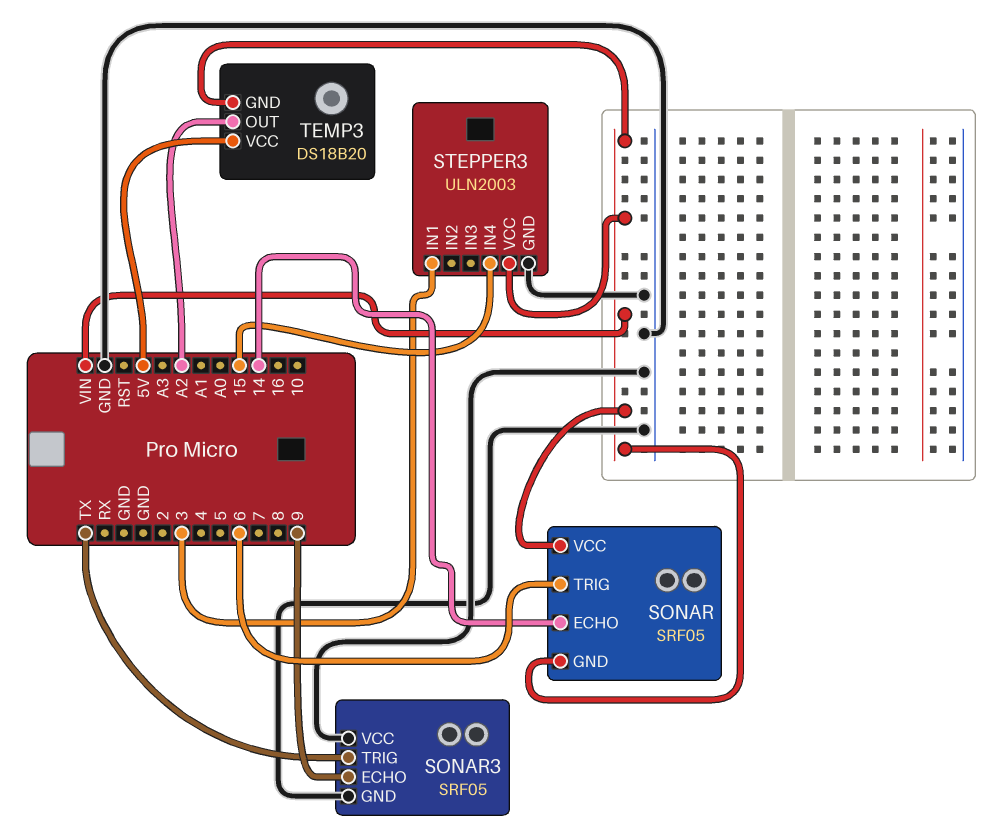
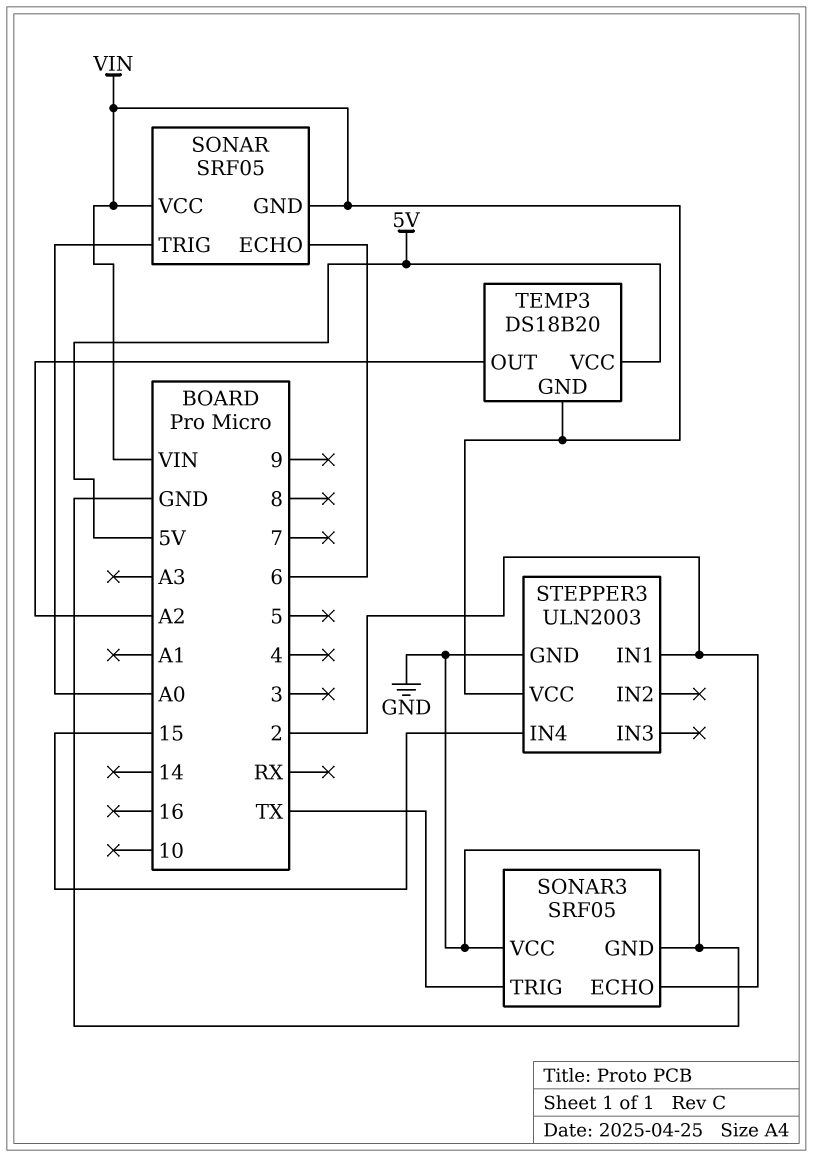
SONAR pin ECHO: 14 -> 6
SONAR pin TRIG: 6 -> A0
SONAR3 pin ECHO: 9 -> 2
STEPPER3 pin IN1: 3 -> 2

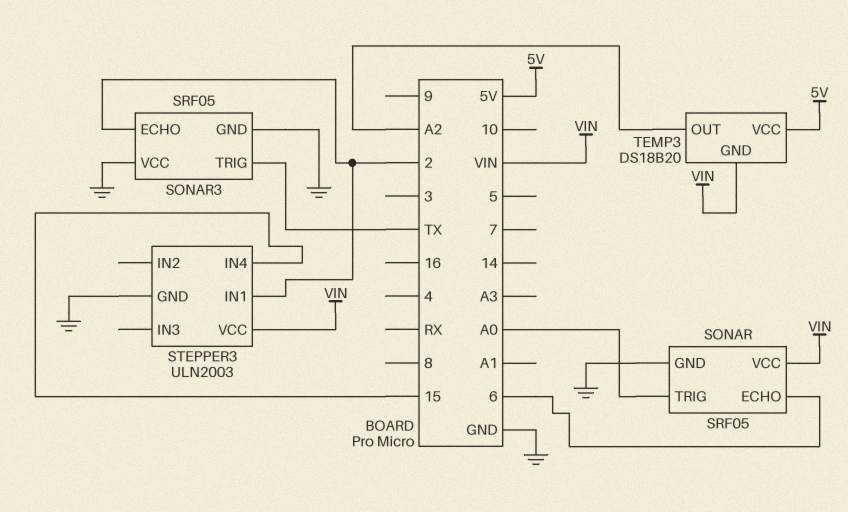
SONAR pin GND: VIN -> GND

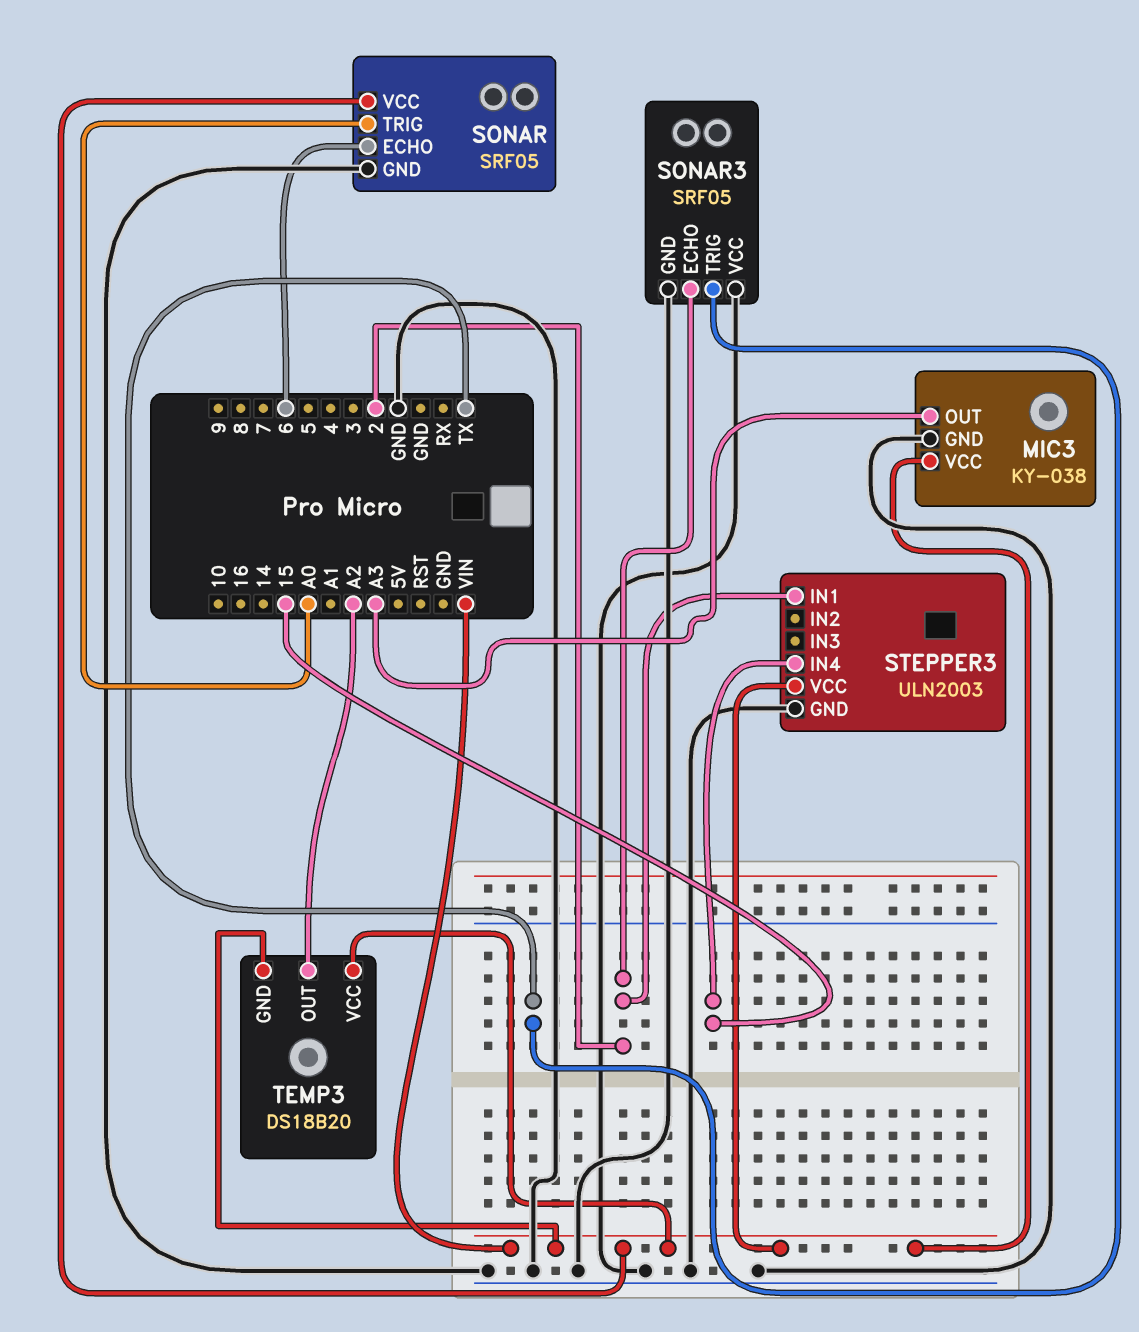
MIC3: none -> KY-038
MIC3 pin GND: none -> GND
MIC3 pin OUT: none -> A3
MIC3 pin VCC: none -> VIN
TEMP3 pin VCC: 5V -> VIN

